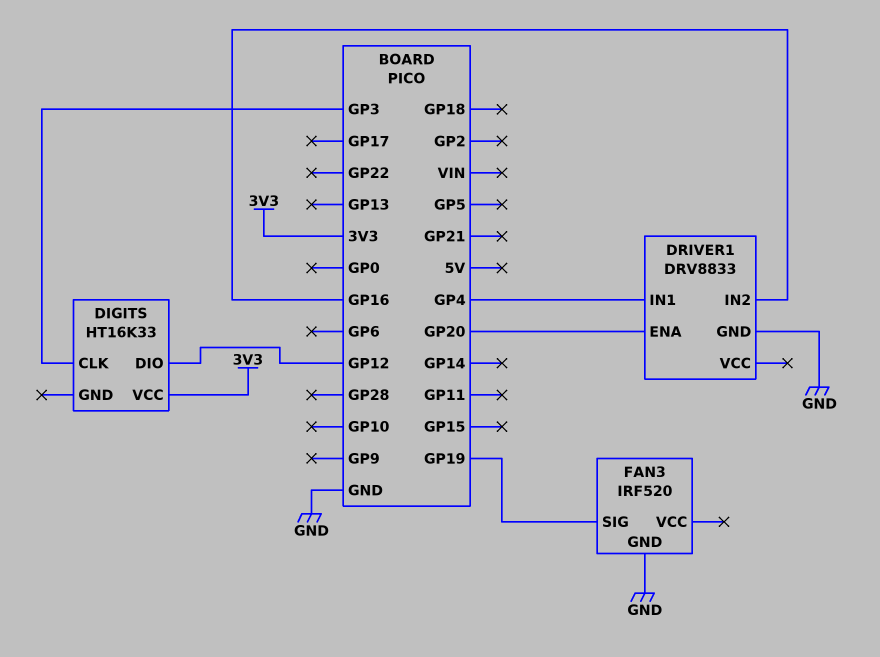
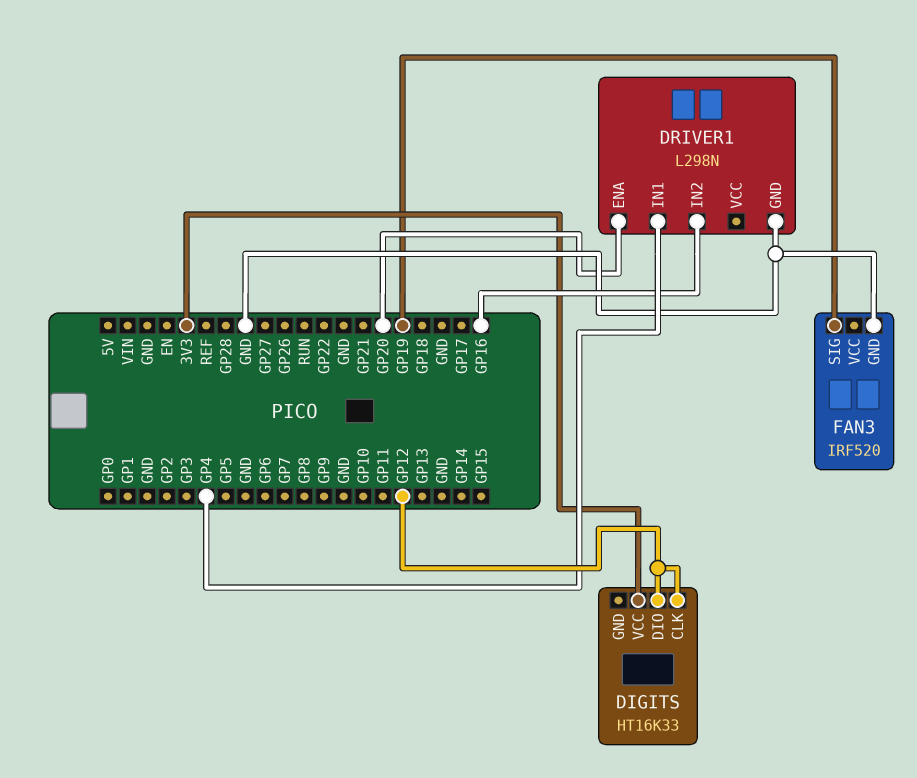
DIGITS pin CLK: GP3 -> GP12
DRIVER1: DRV8833 -> L298N

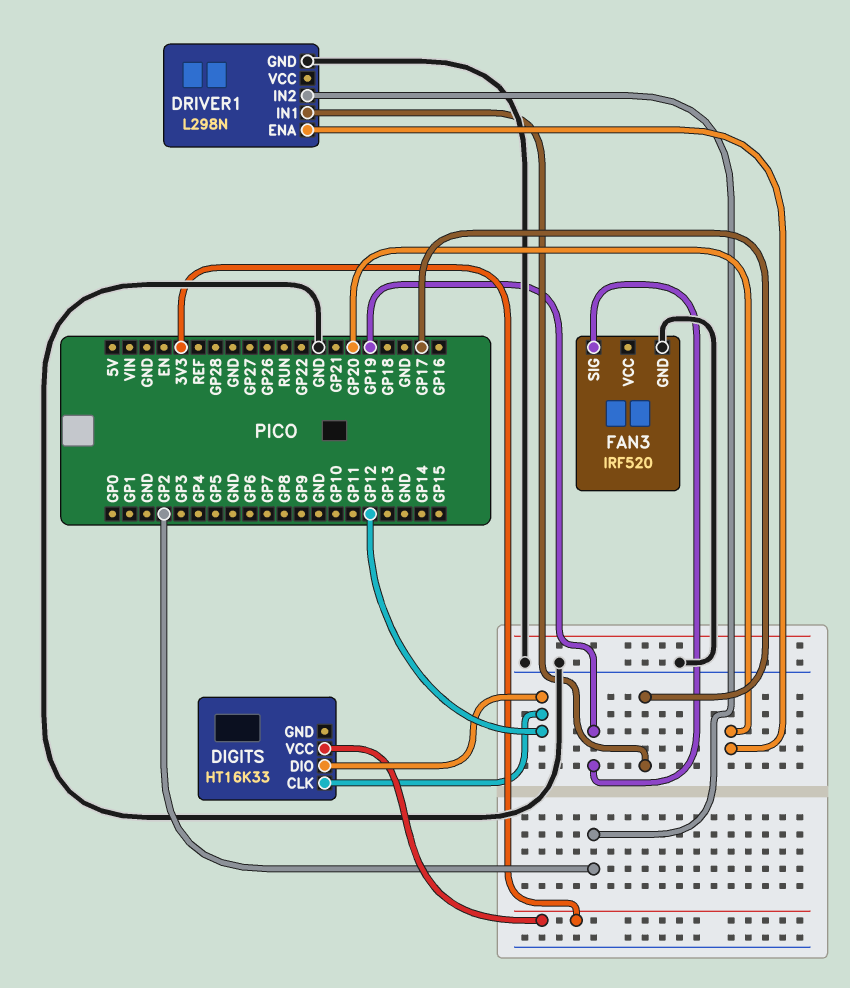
DRIVER1 pin IN1: GP4 -> GP17
DRIVER1 pin IN2: GP16 -> GP2

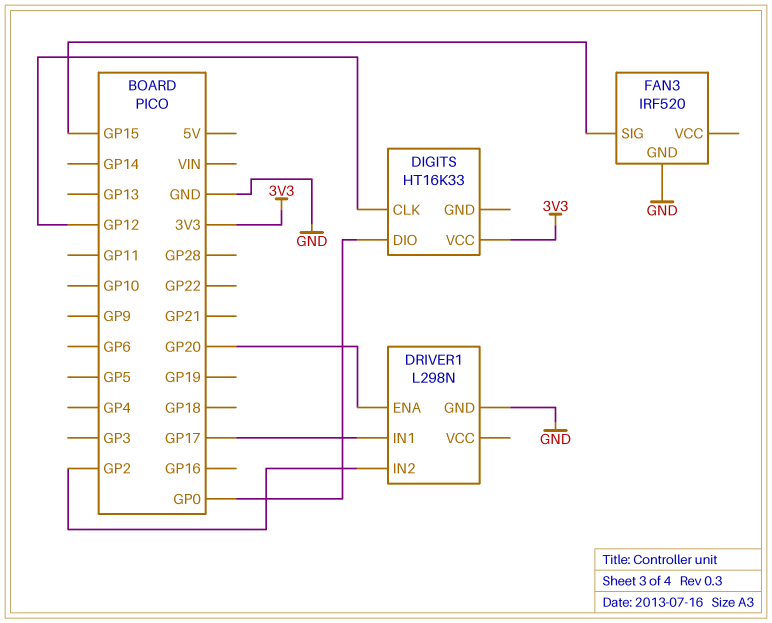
DIGITS pin DIO: GP12 -> GP0
FAN3 pin SIG: GP19 -> GP15

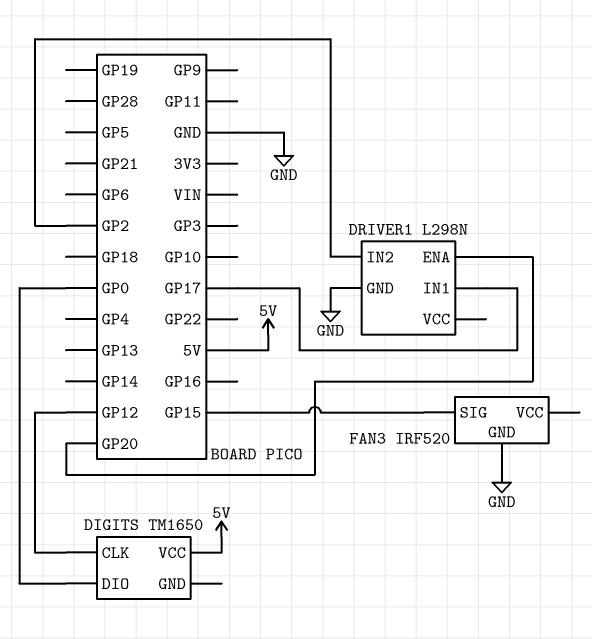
DIGITS: HT16K33 -> TM1650
DIGITS pin VCC: 3V3 -> 5V

